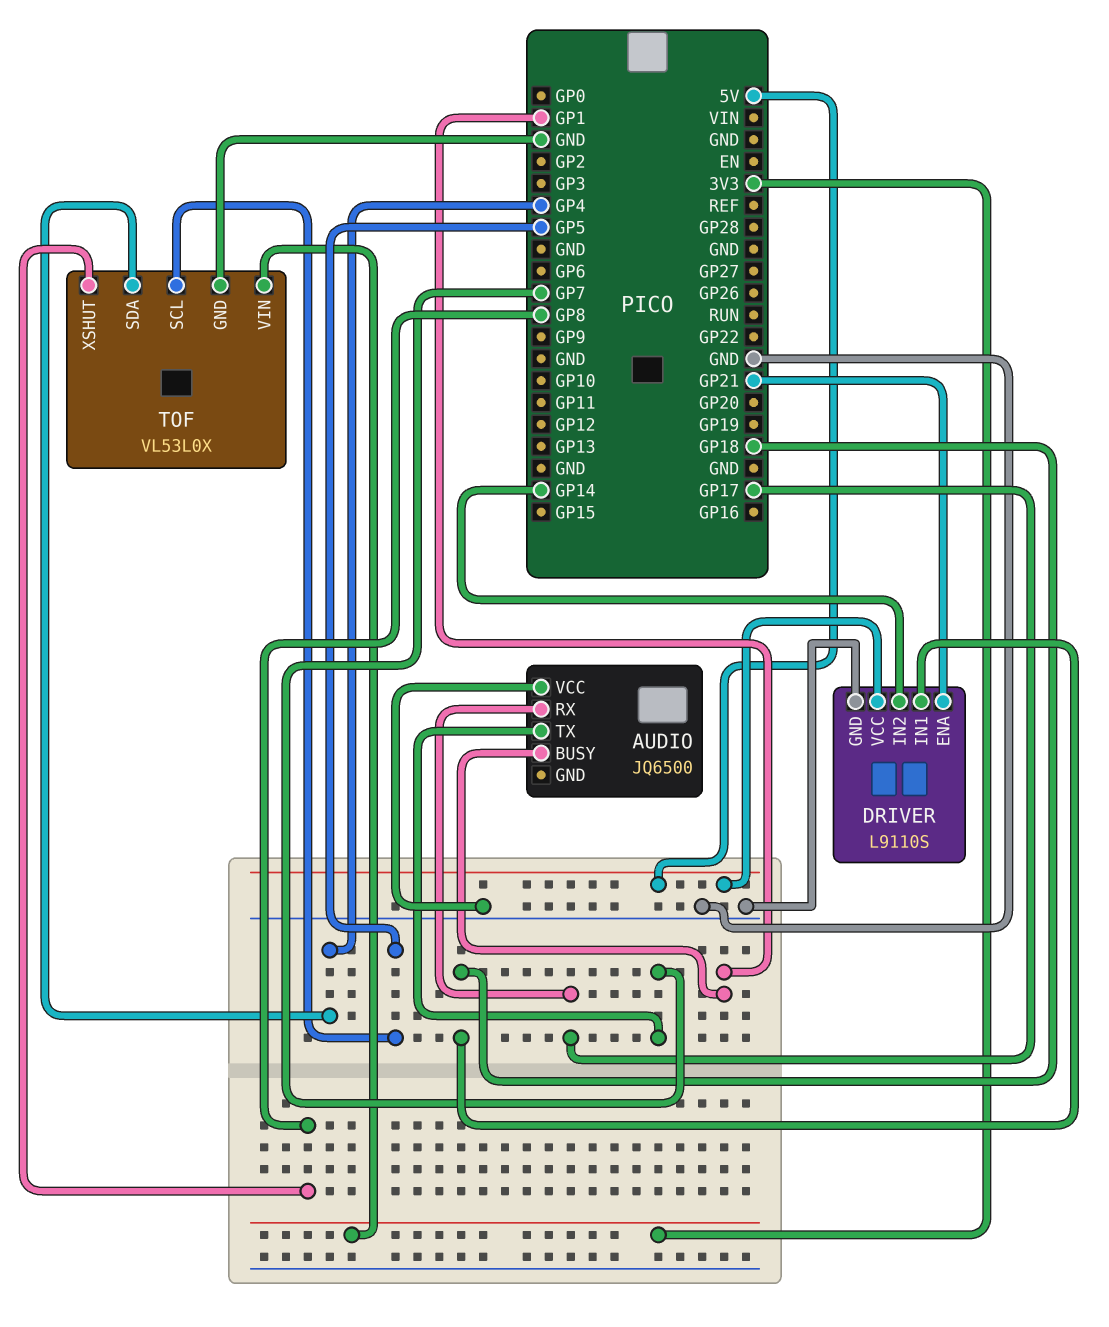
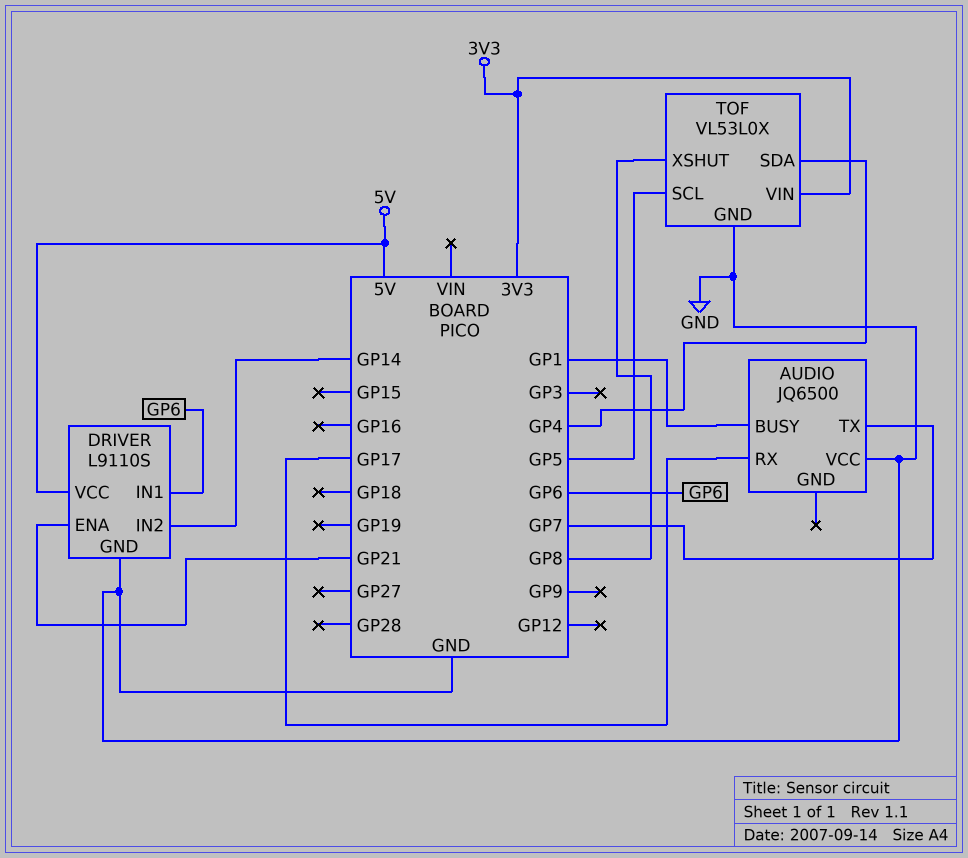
DRIVER pin IN1: GP18 -> GP6

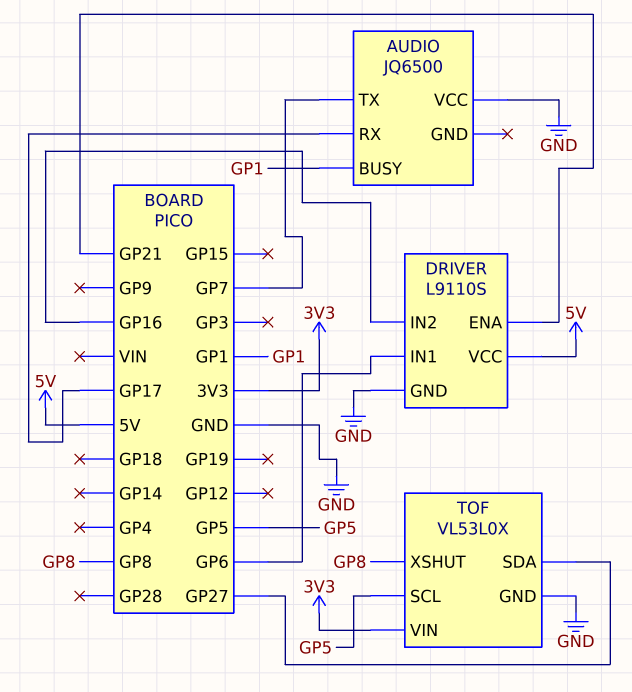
DRIVER pin IN2: GP14 -> GP16
TOF pin SDA: GP4 -> GP27

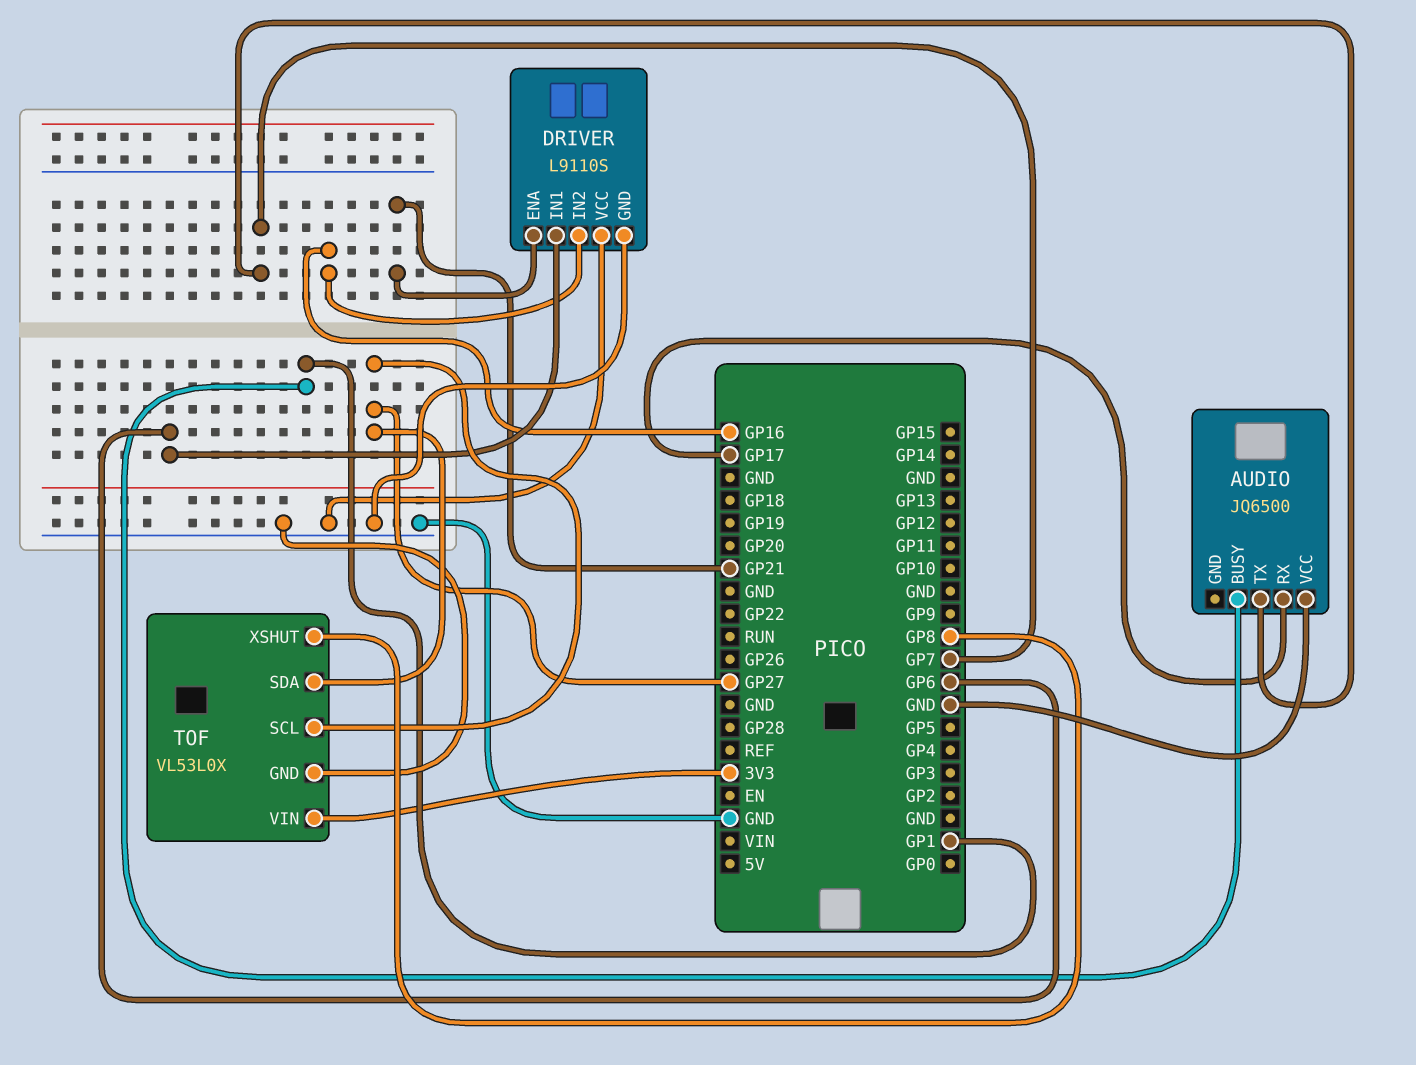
DRIVER pin VCC: 5V -> GND
TOF pin SCL: GP5 -> GP27

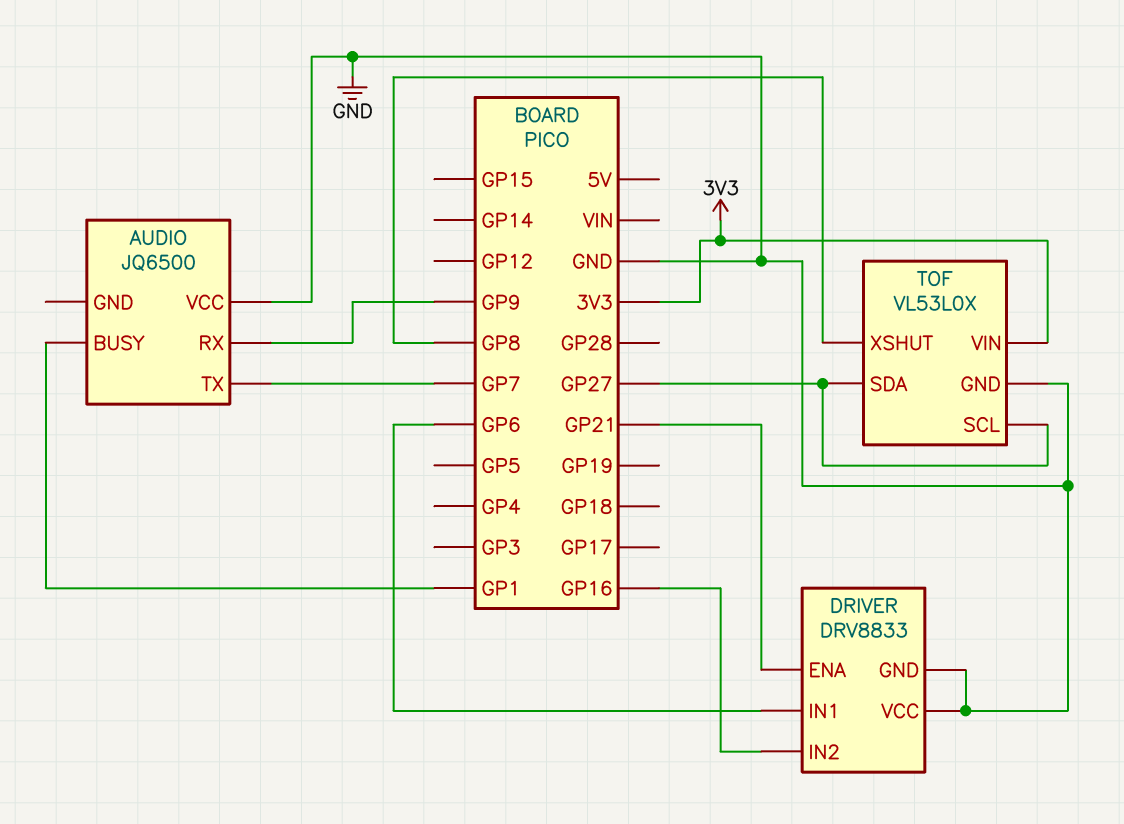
AUDIO pin RX: GP17 -> GP9
DRIVER: L9110S -> DRV8833

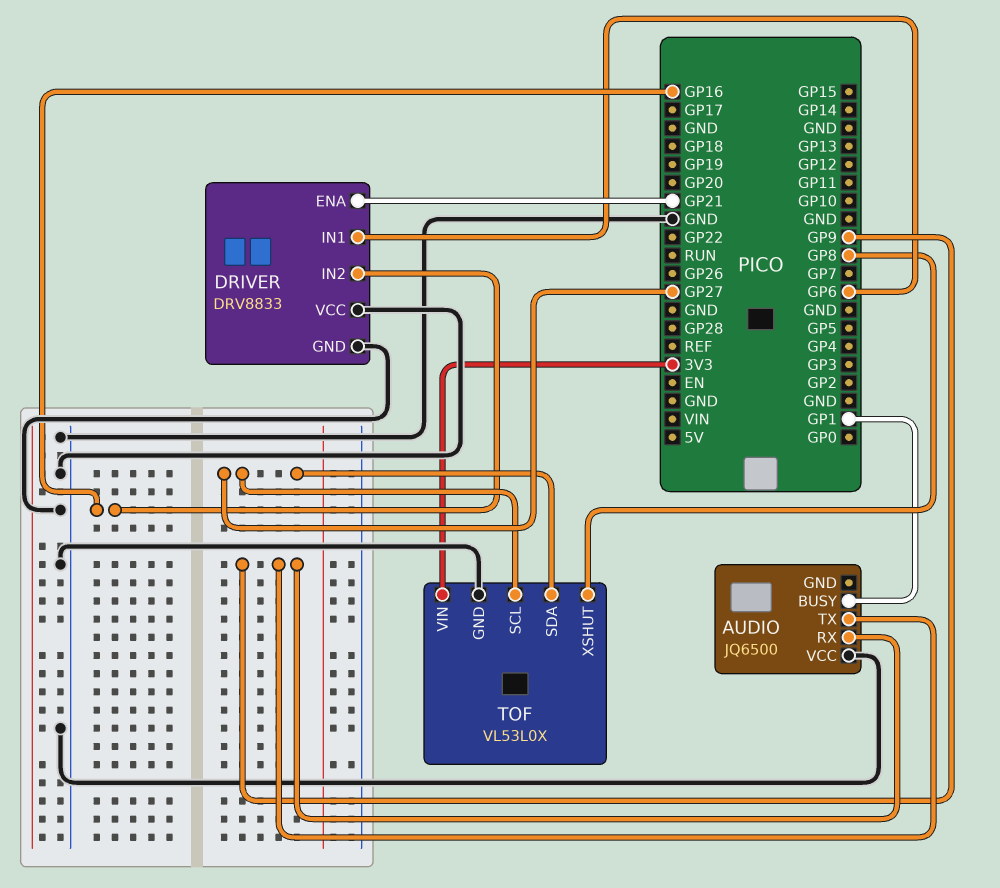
AUDIO pin TX: GP7 -> GP9

